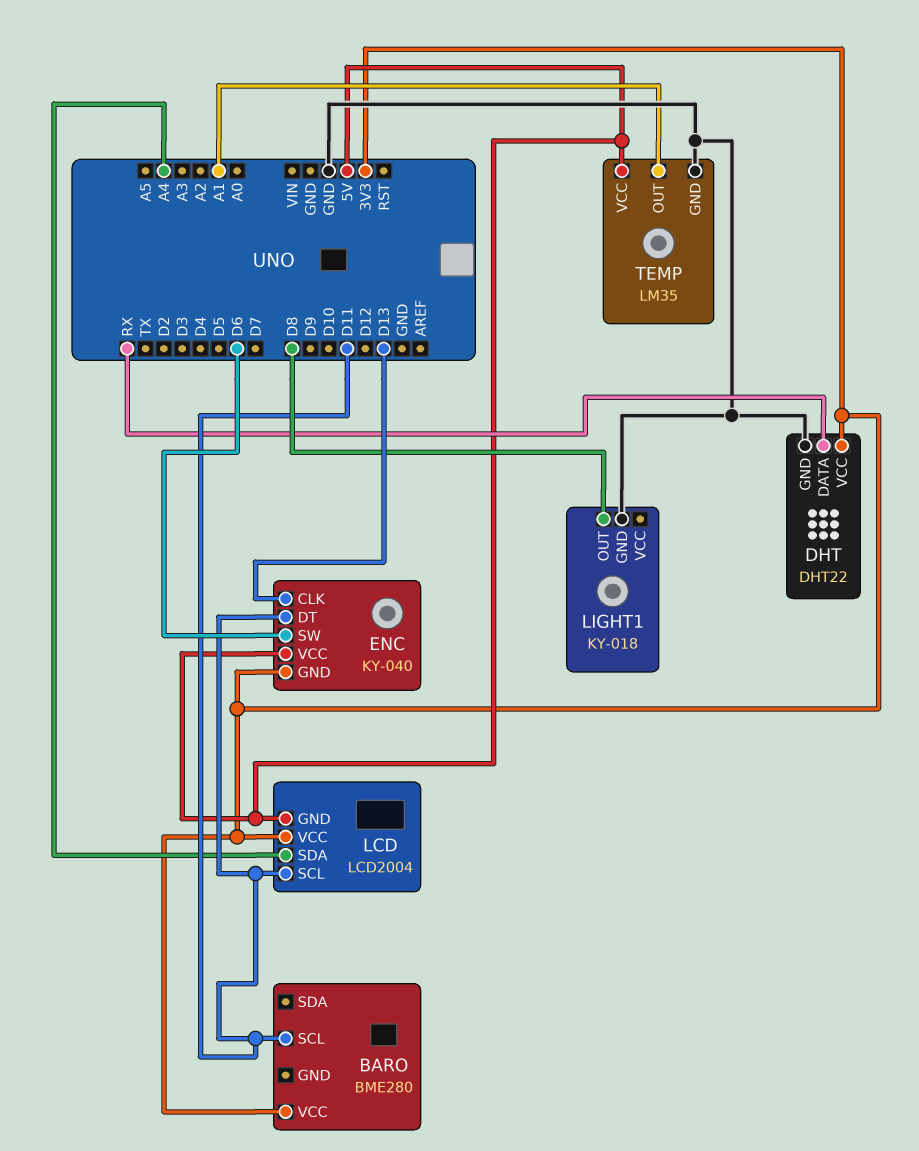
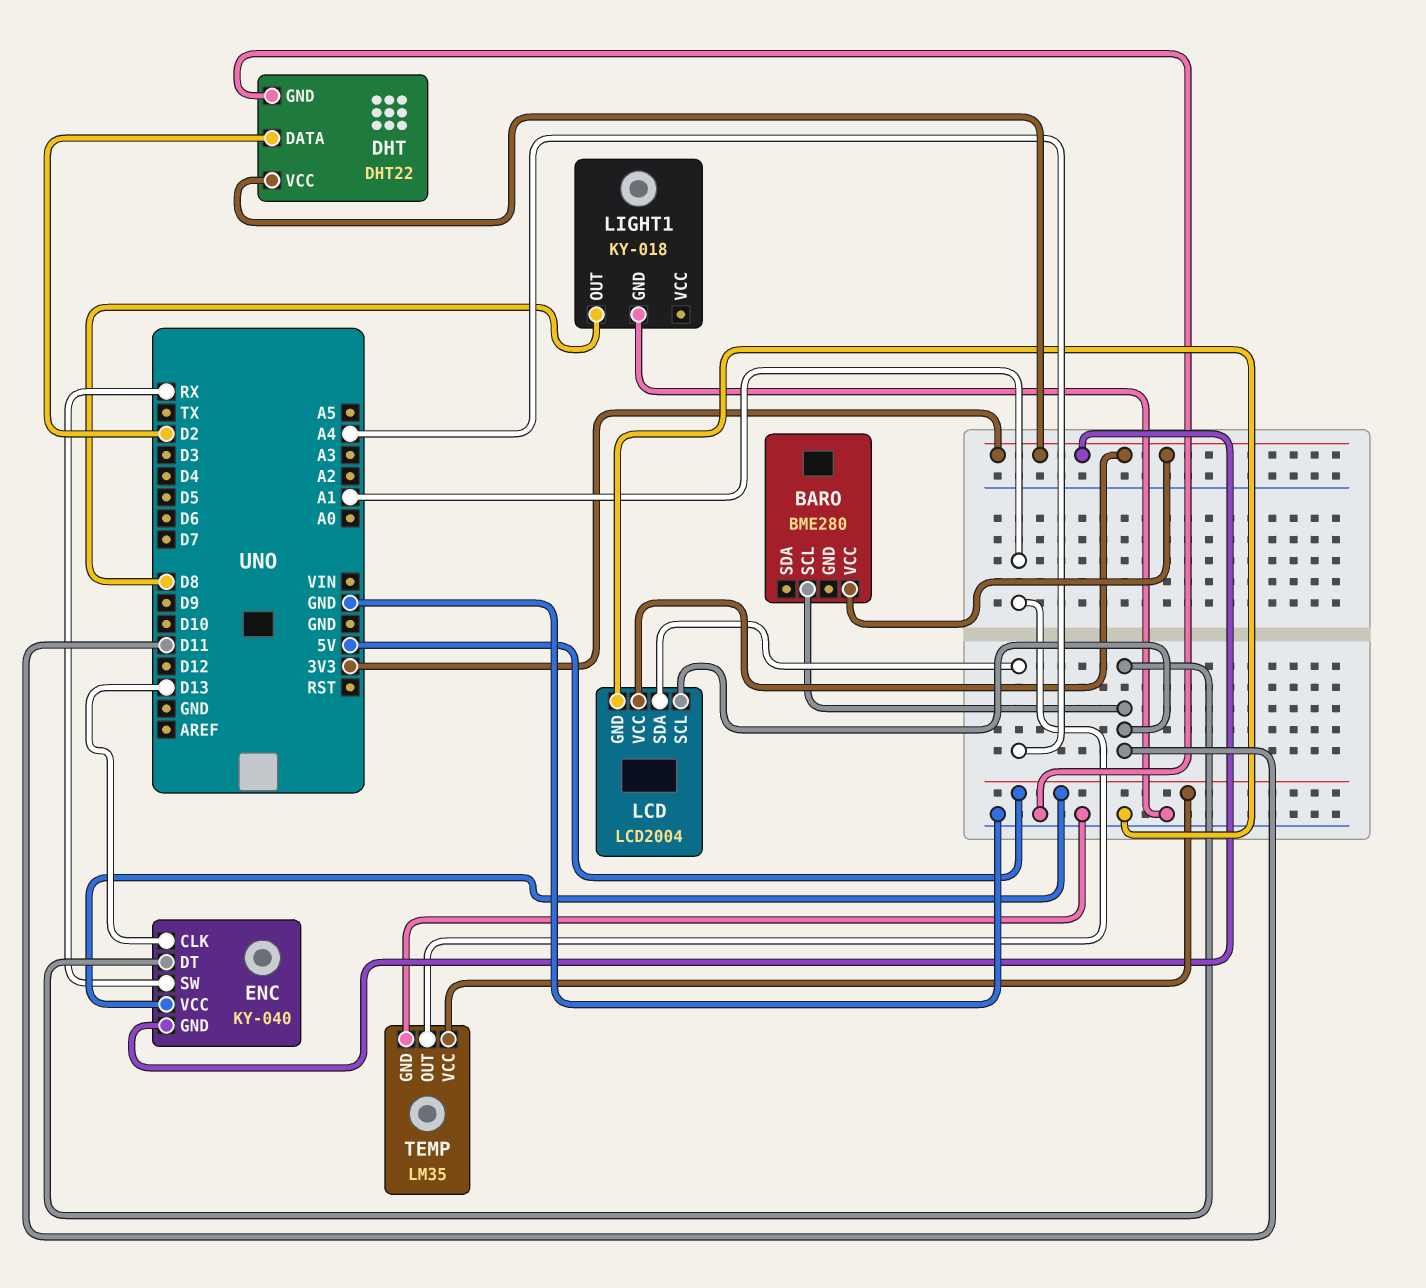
DHT pin DATA: RX -> D2
ENC pin SW: D6 -> RX
LCD pin GND: 5V -> GND

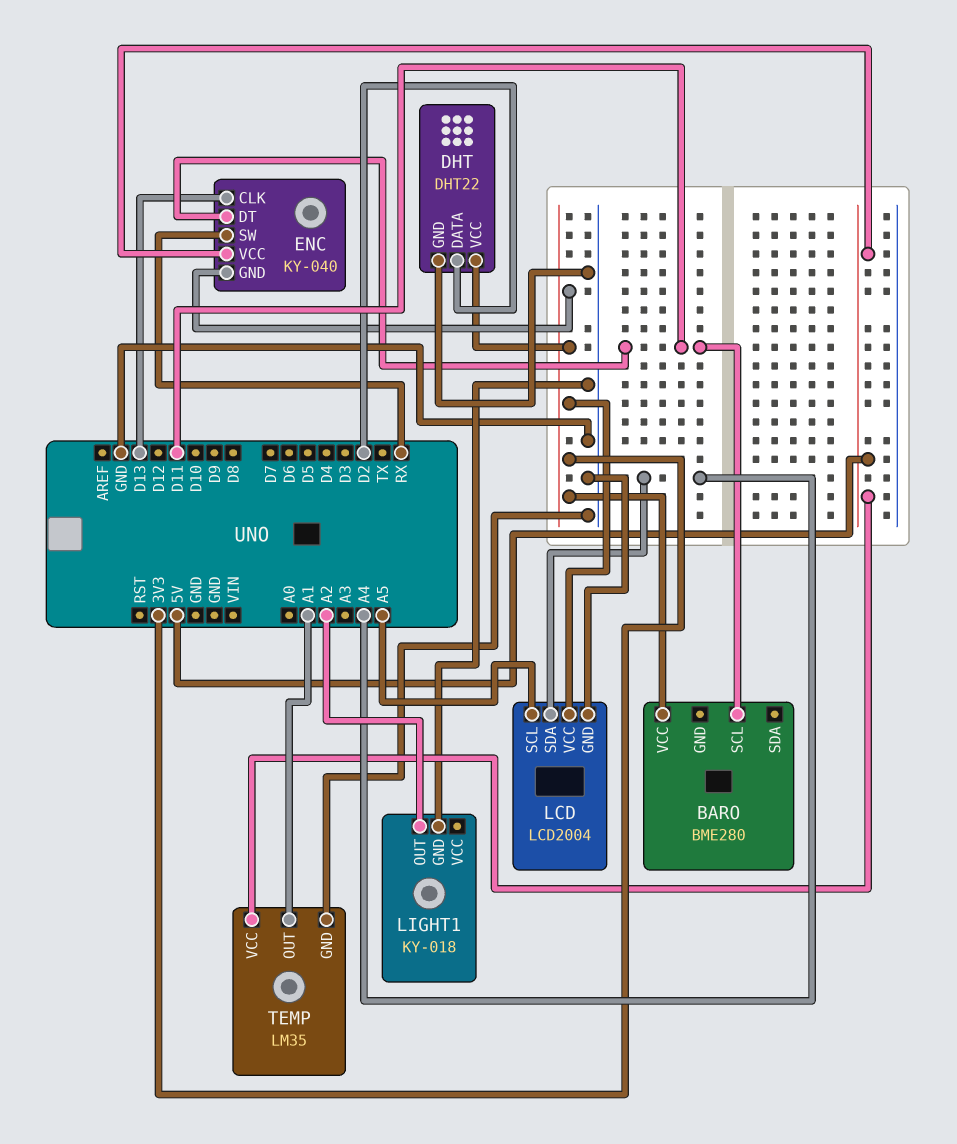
LCD pin SCL: D11 -> A5
LIGHT1 pin OUT: D8 -> A2

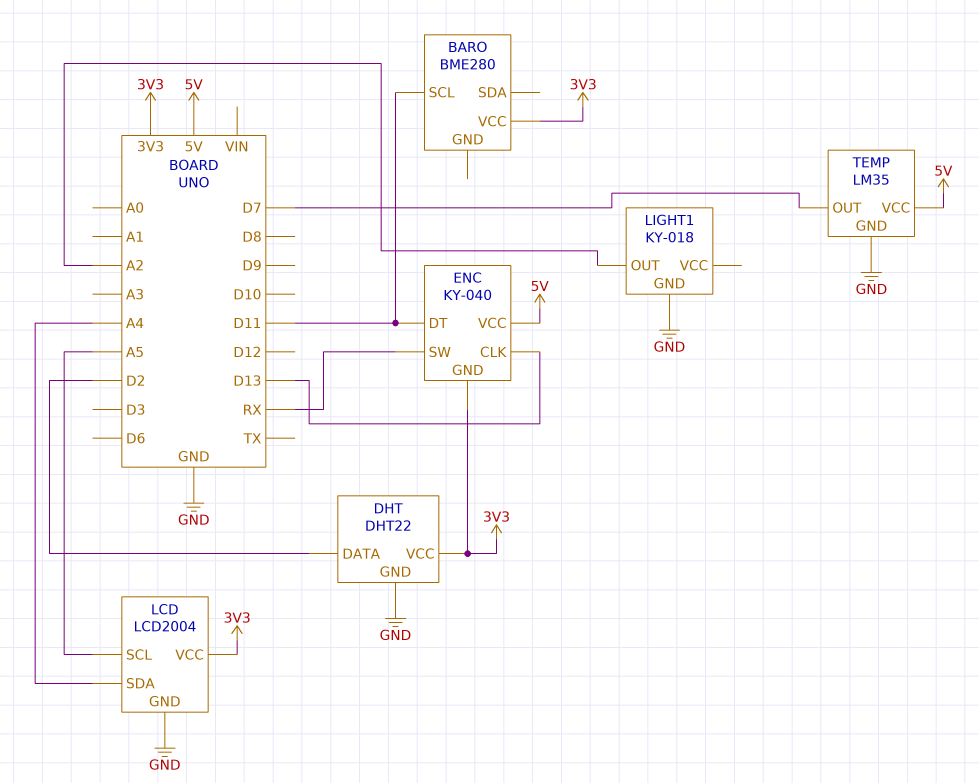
TEMP pin OUT: A1 -> D7

